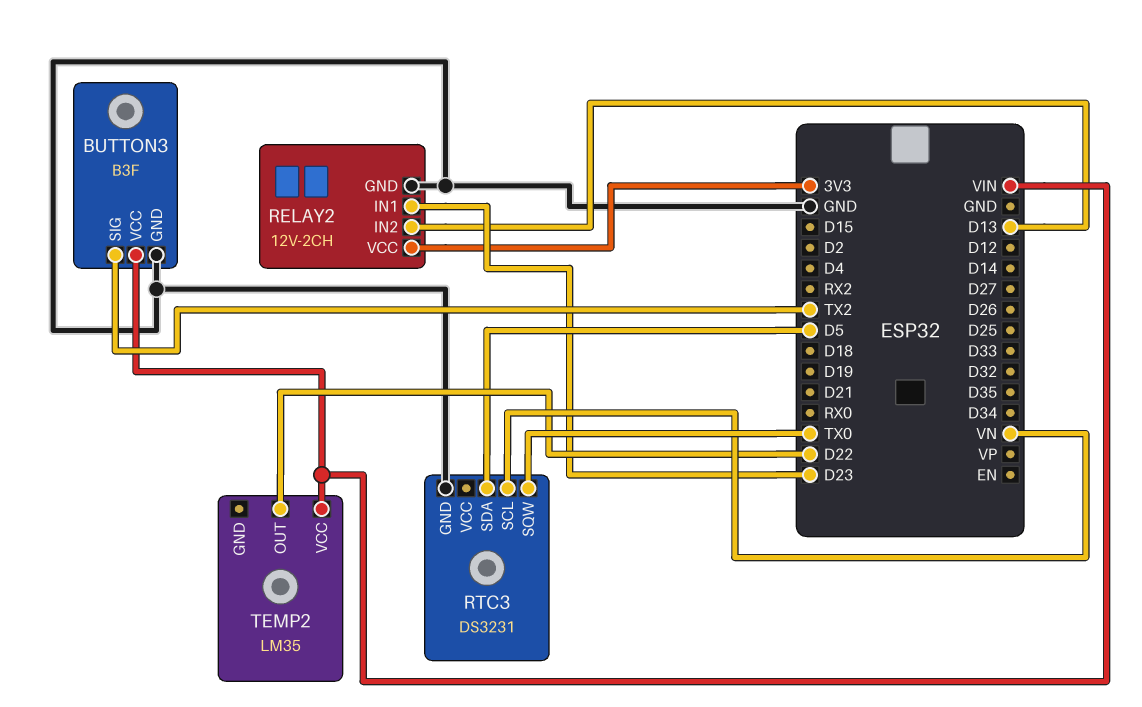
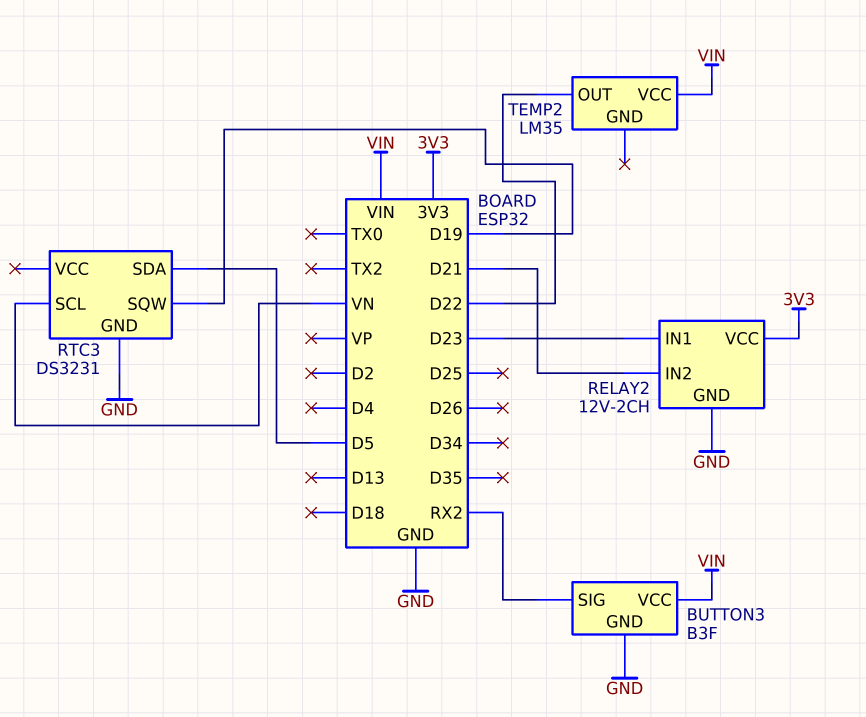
BUTTON3 pin SIG: TX2 -> RX2
RELAY2 pin IN2: D13 -> D21
RTC3 pin SQW: TX0 -> D19

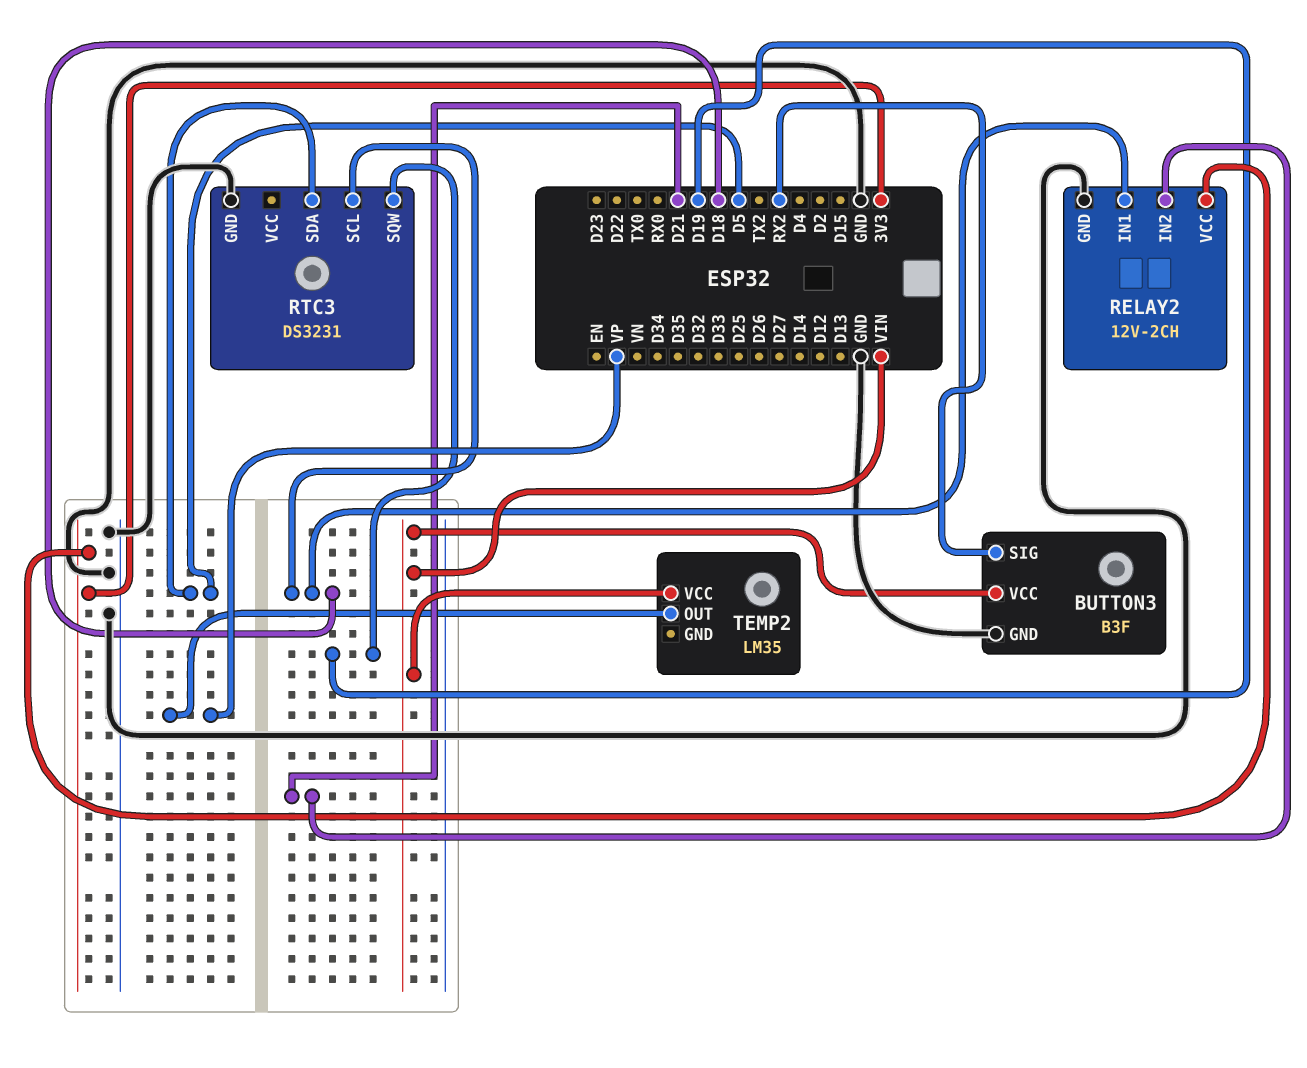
RELAY2 pin IN1: D23 -> D18
RTC3 pin SCL: VN -> D18
TEMP2 pin OUT: D22 -> VP

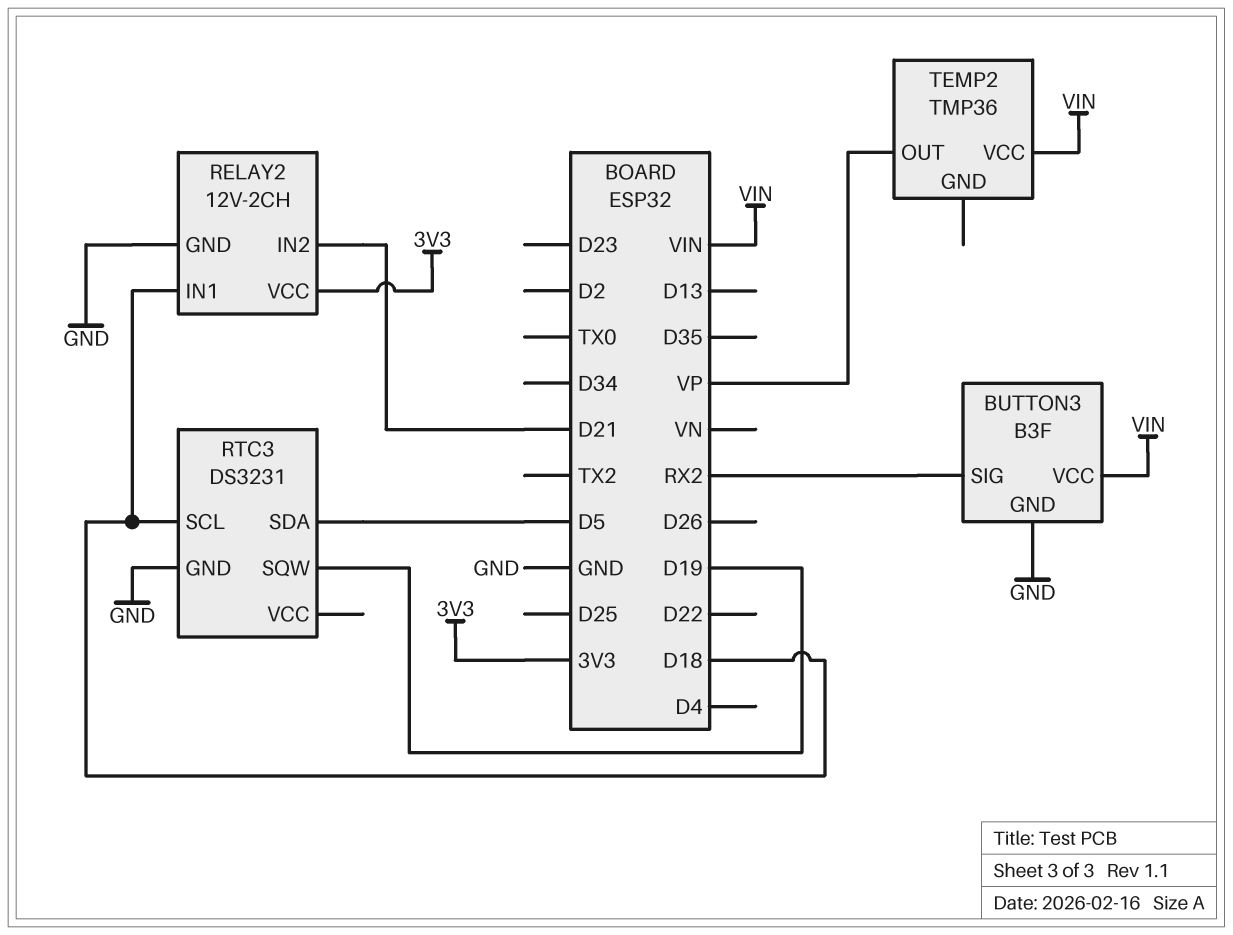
TEMP2: LM35 -> TMP36

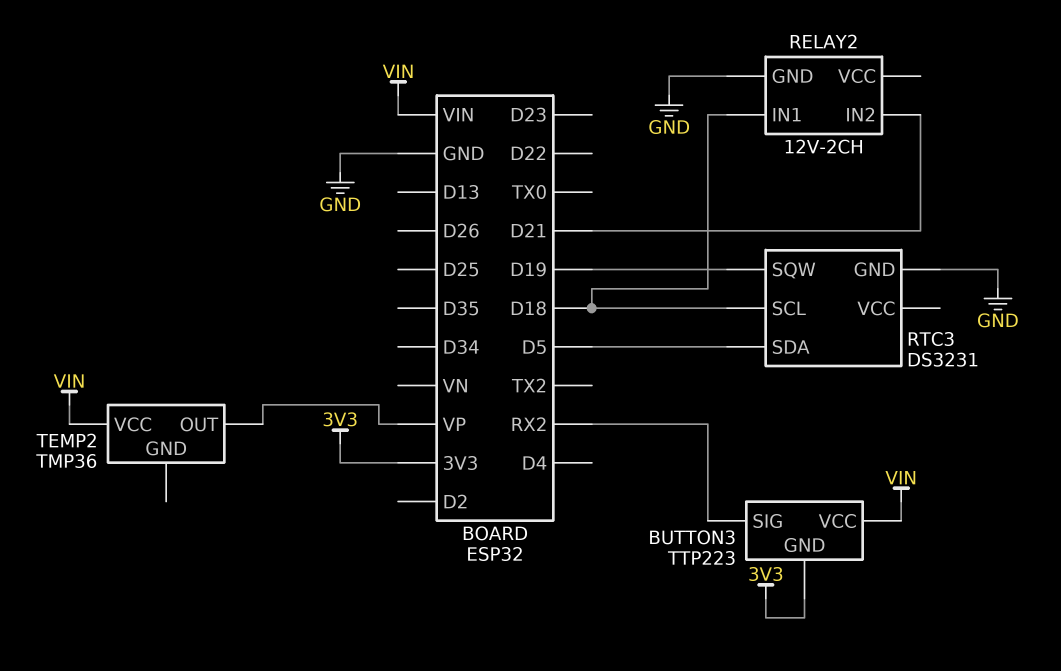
BUTTON3: B3F -> TTP223
BUTTON3 pin GND: GND -> 3V3
RELAY2 pin VCC: 3V3 -> none

